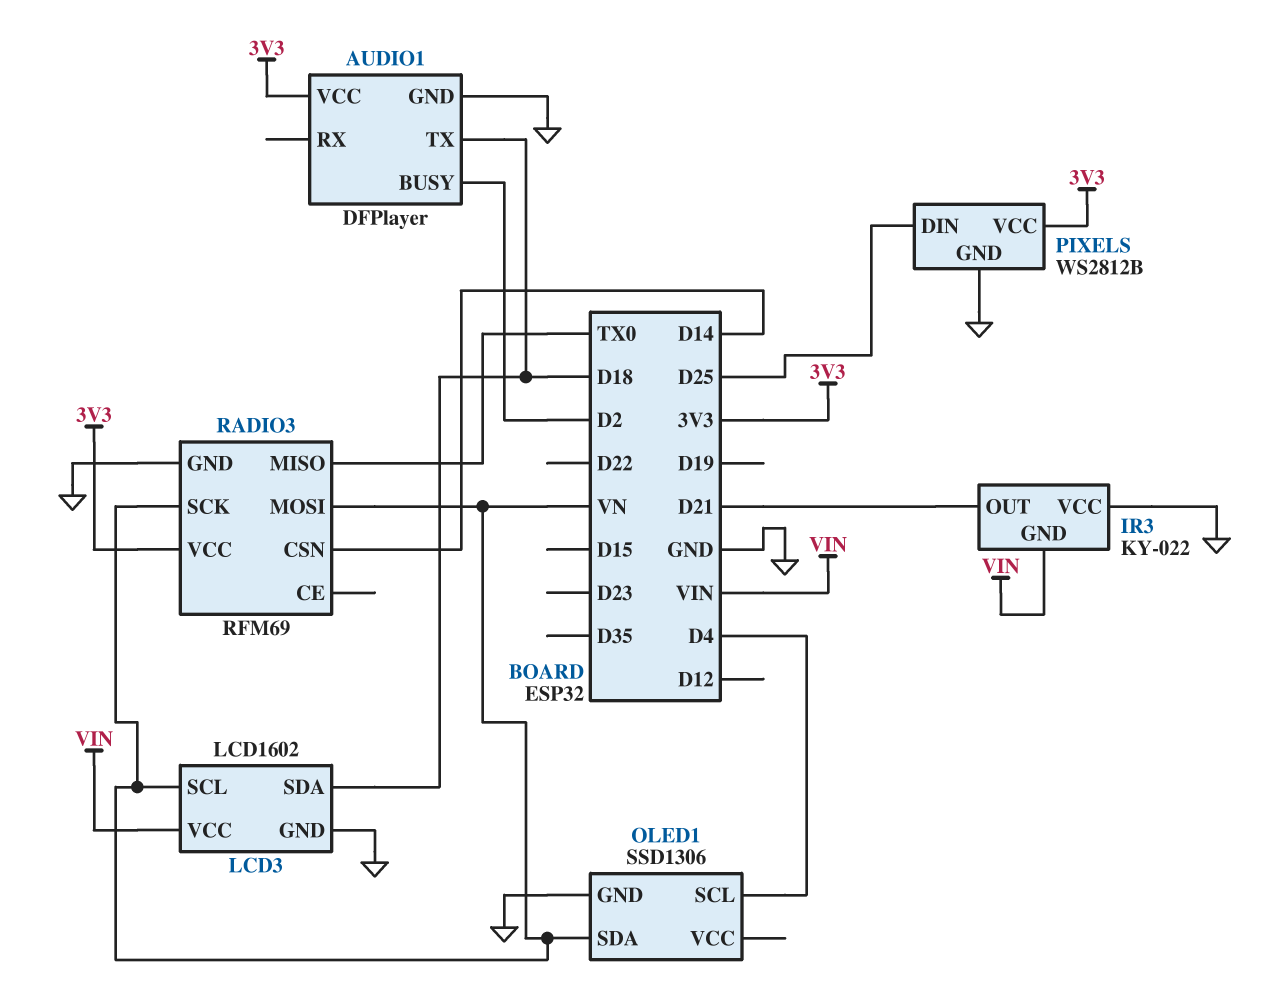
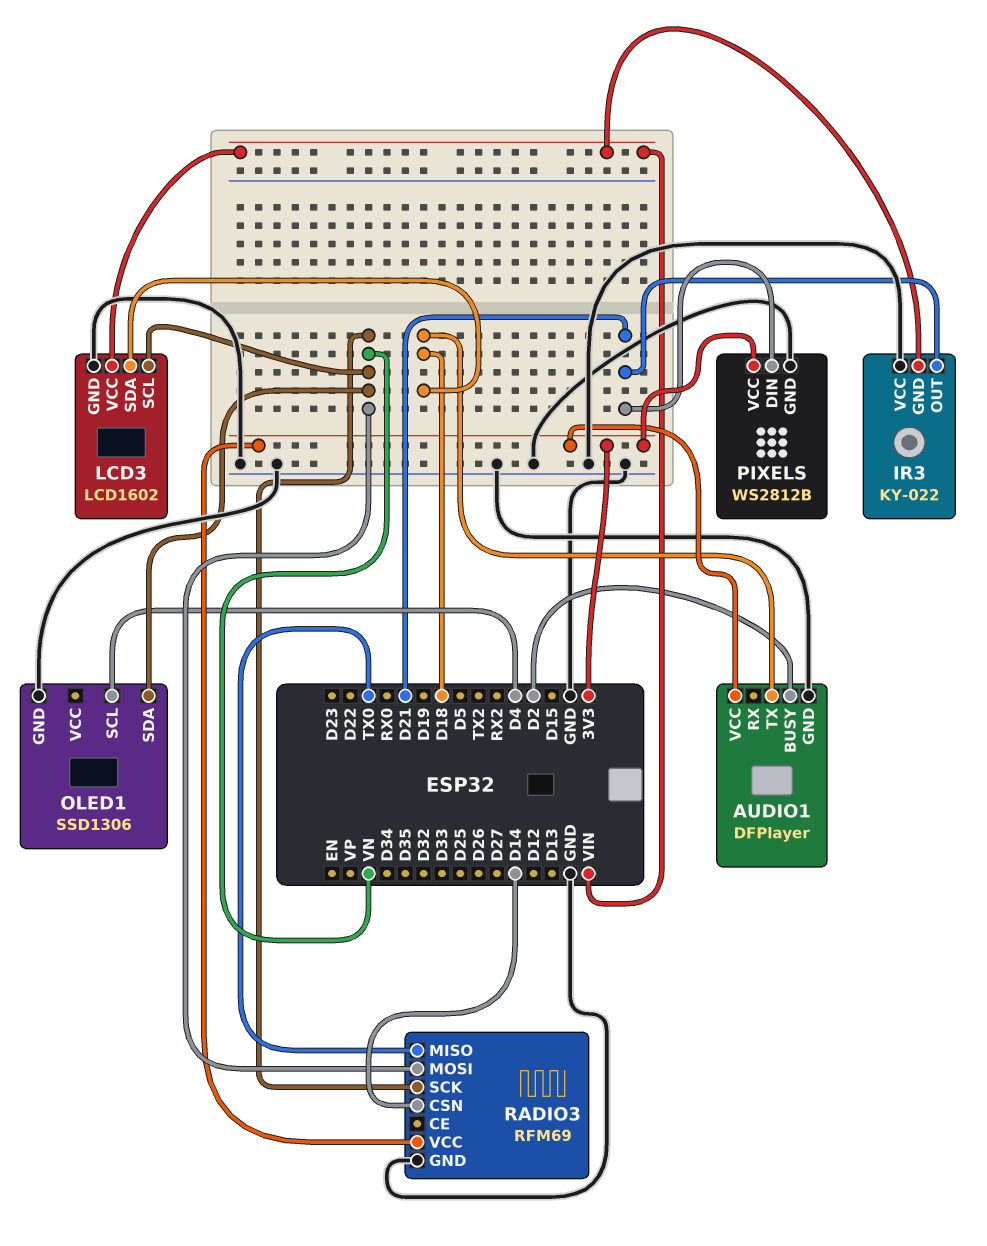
PIXELS pin DIN: D25 -> D21

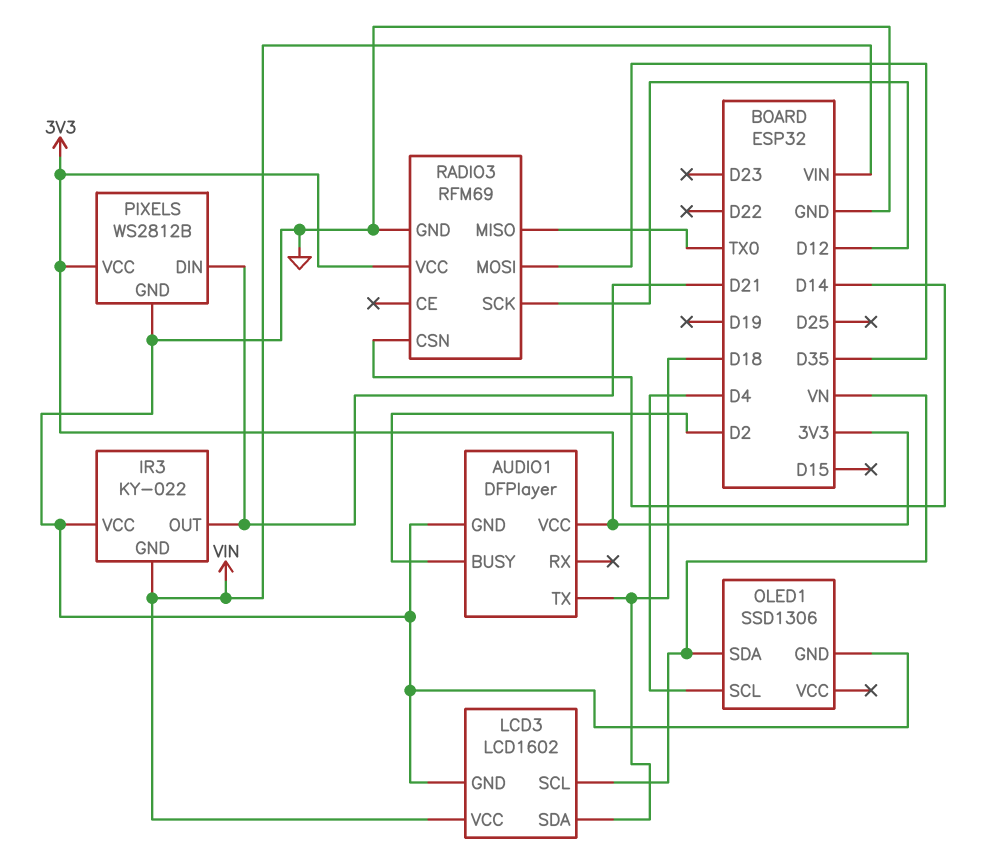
RADIO3 pin MOSI: VN -> D35
RADIO3 pin SCK: VN -> D12

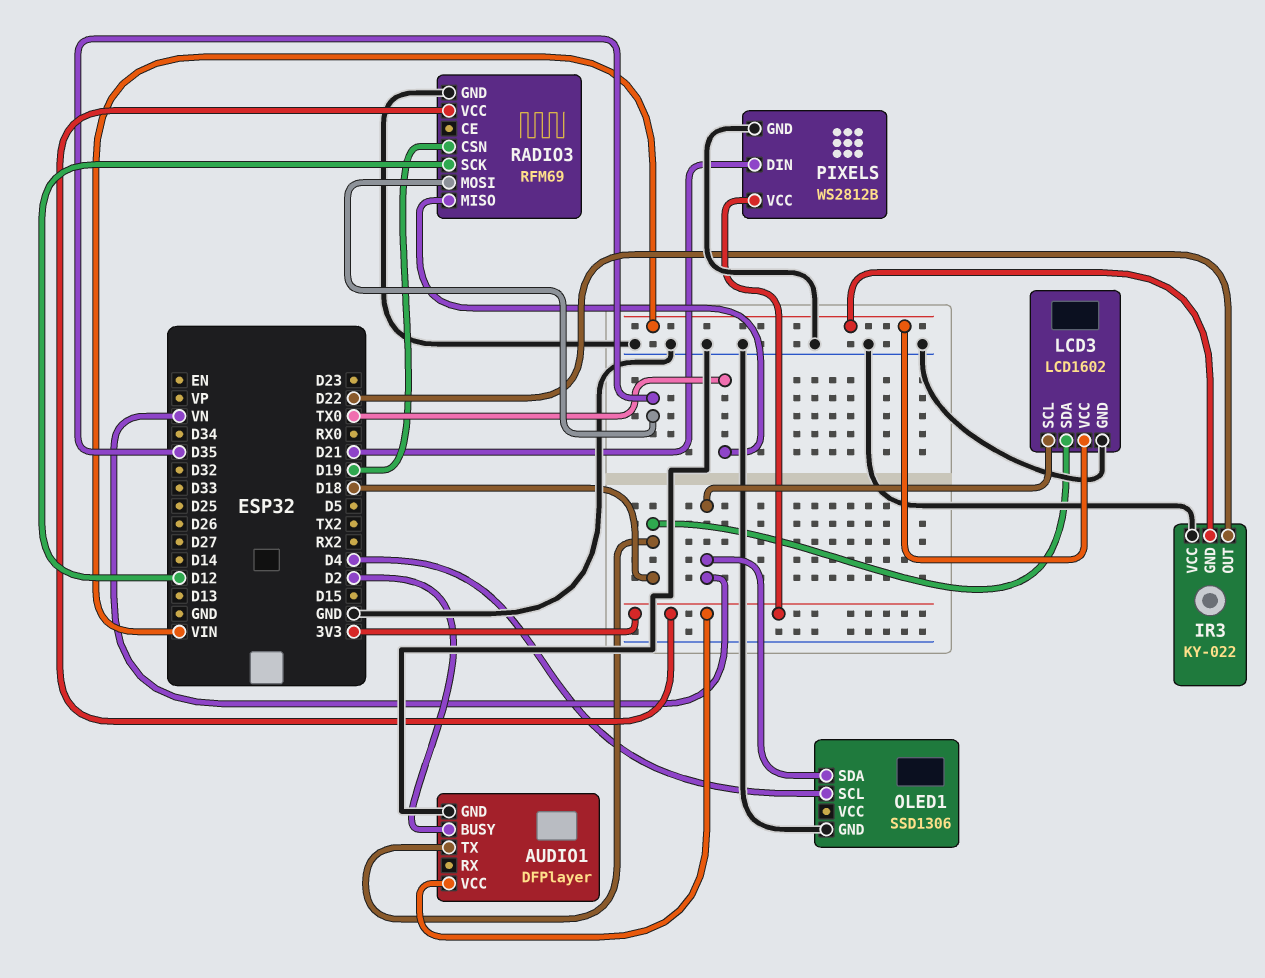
IR3 pin OUT: D21 -> D22
RADIO3 pin CSN: D14 -> D19

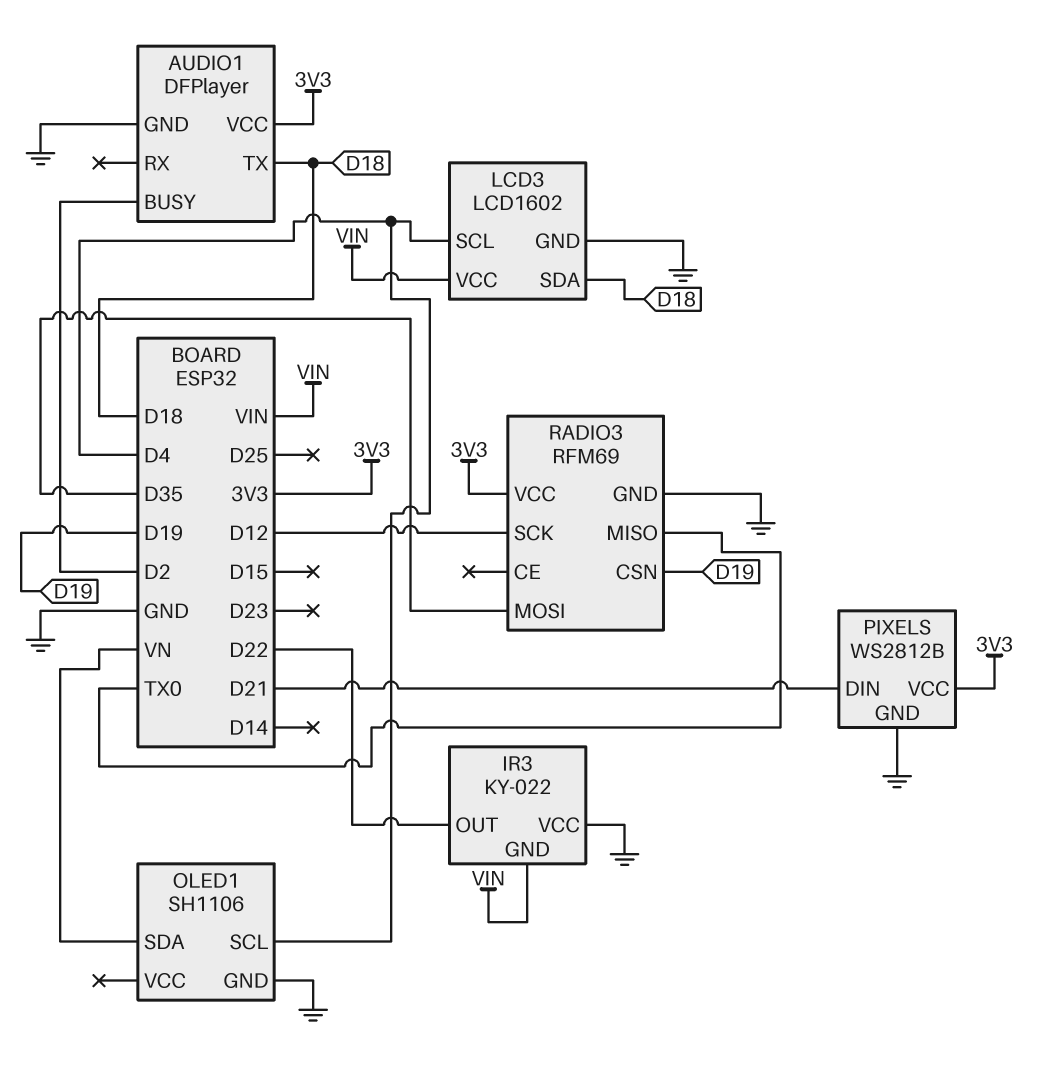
LCD3 pin SCL: VN -> D4
OLED1: SSD1306 -> SH1106

